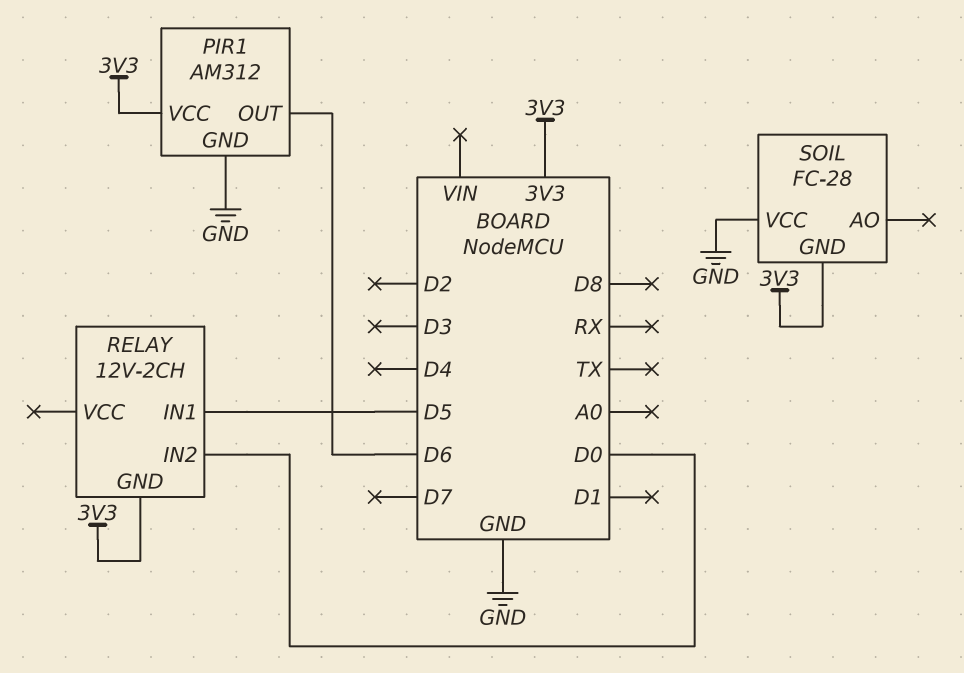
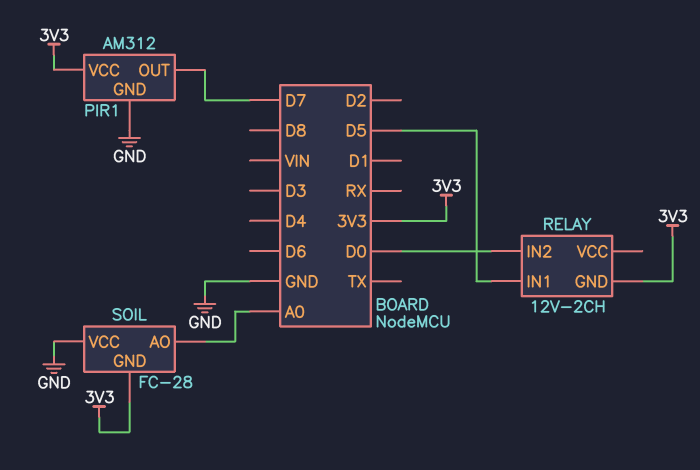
PIR1 pin OUT: D6 -> D7
SOIL pin AO: none -> A0

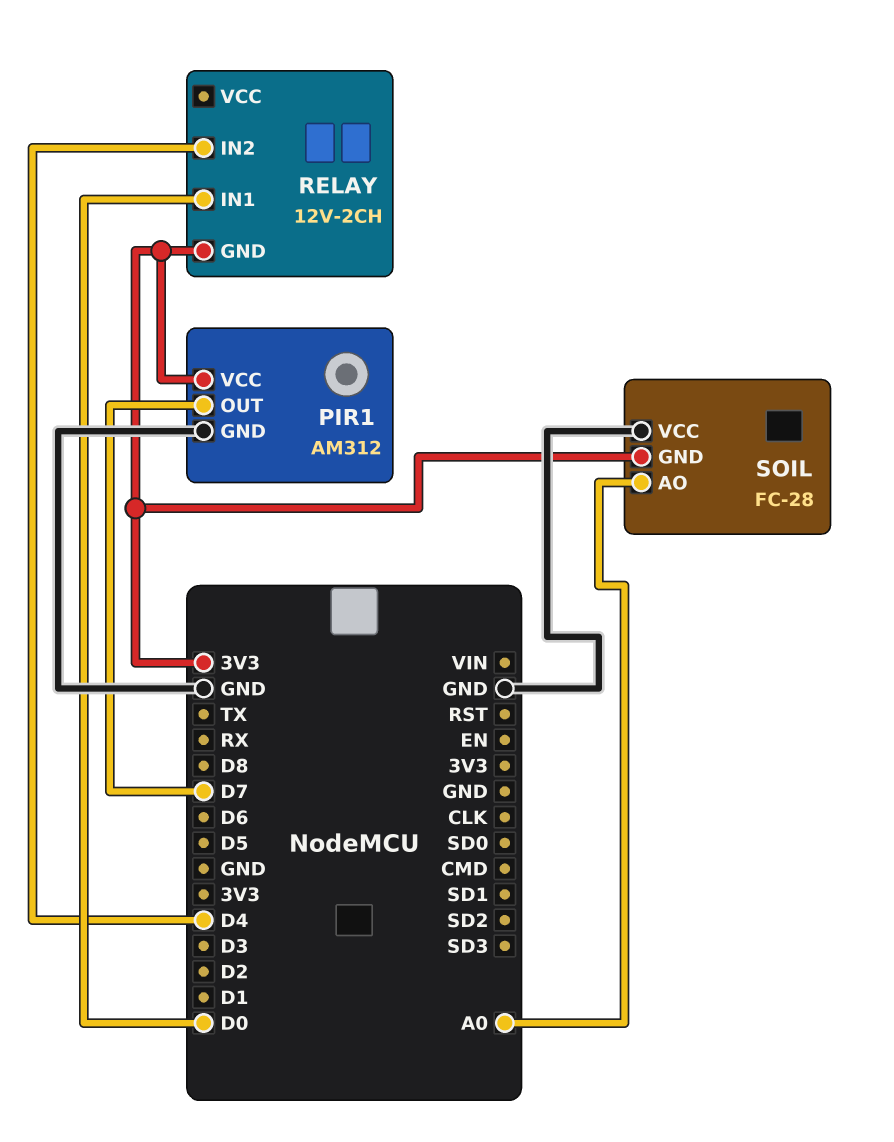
RELAY pin IN1: D5 -> D0
RELAY pin IN2: D0 -> D4

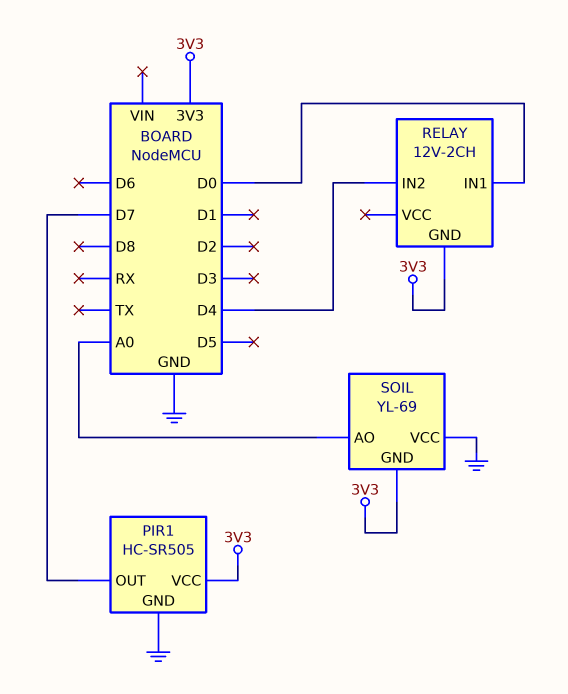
PIR1: AM312 -> HC-SR505
SOIL: FC-28 -> YL-69

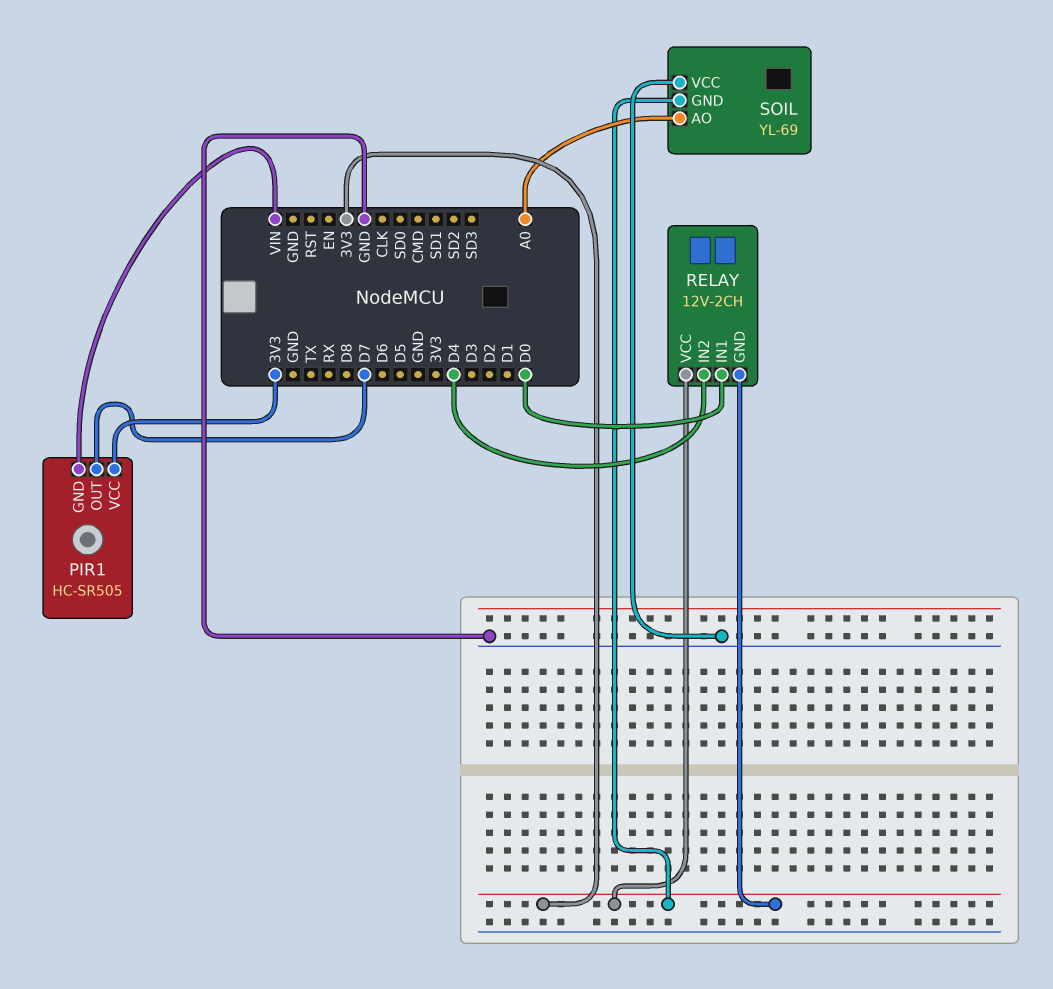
PIR1 pin GND: GND -> VIN
RELAY pin VCC: none -> 3V3

